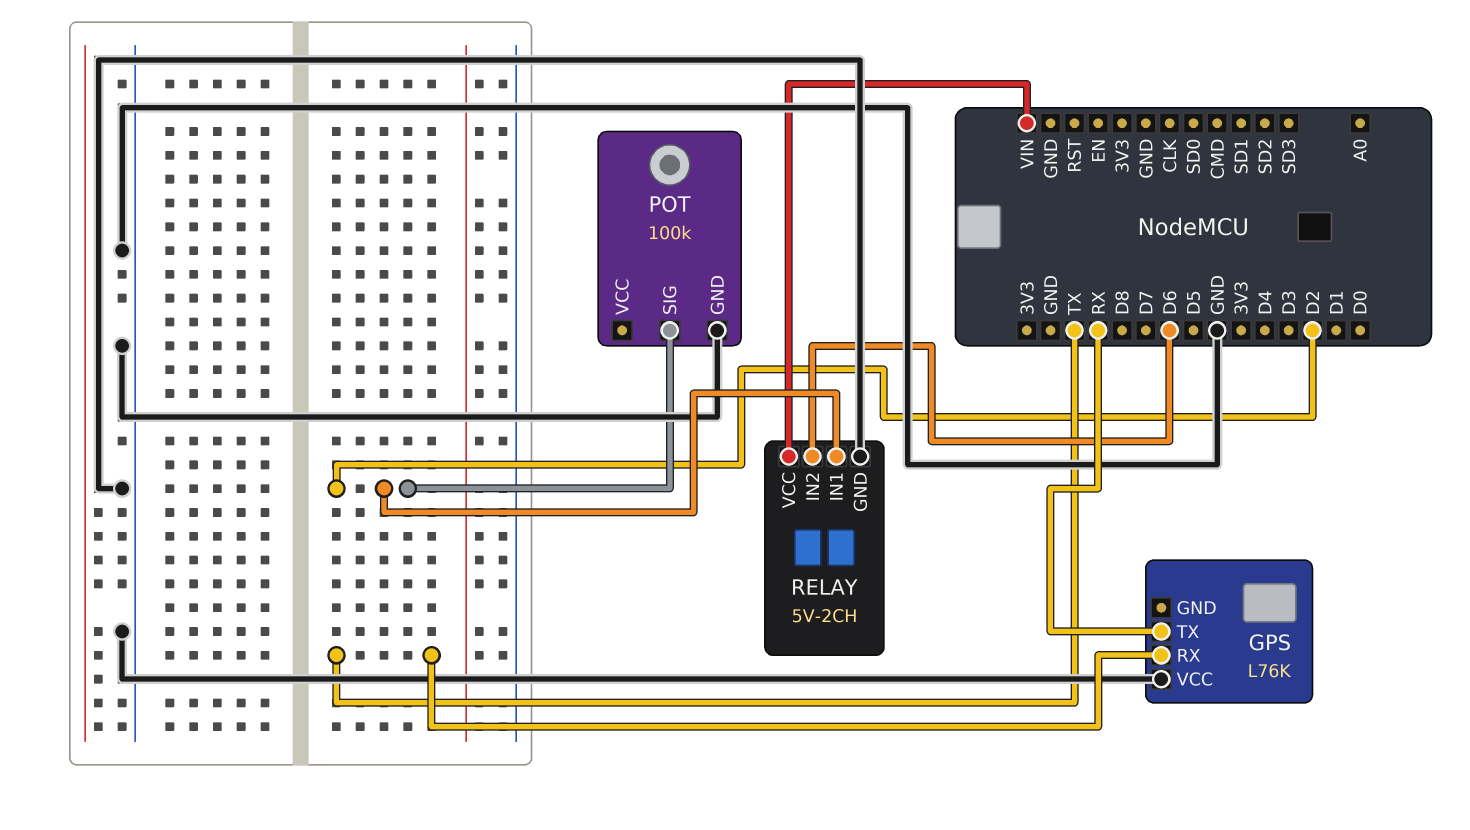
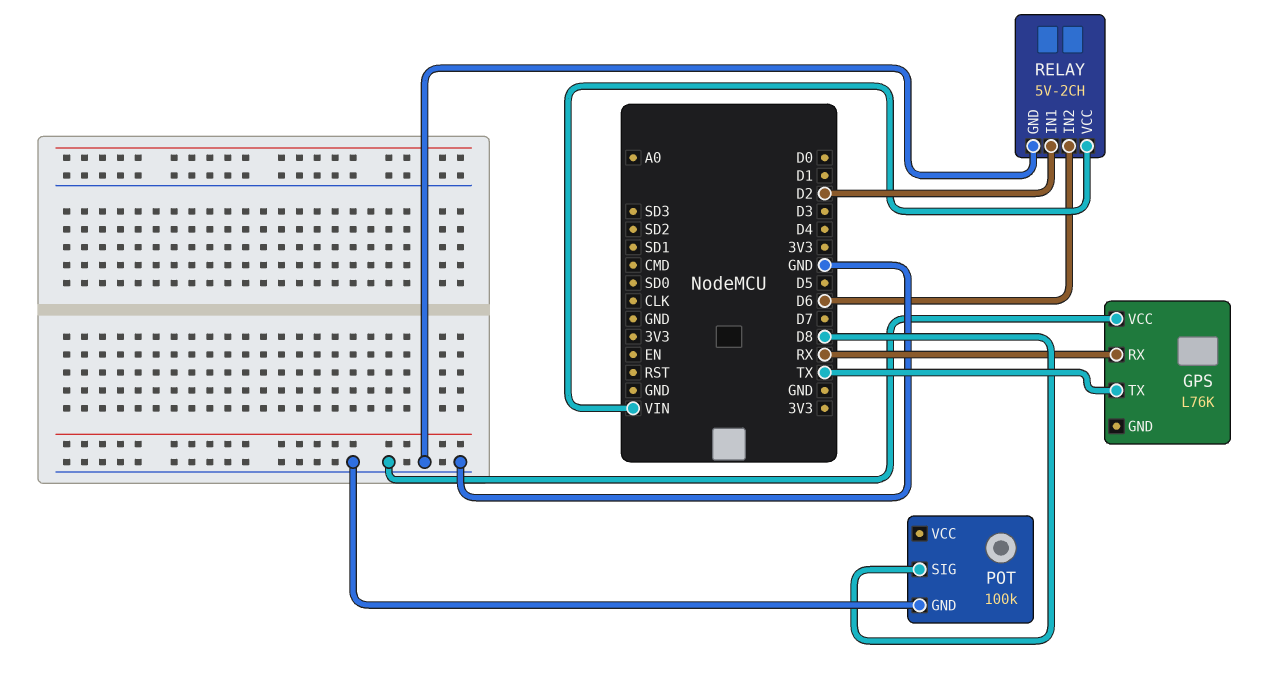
GPS pin RX: TX -> RX
GPS pin TX: RX -> TX
POT pin SIG: D2 -> D8

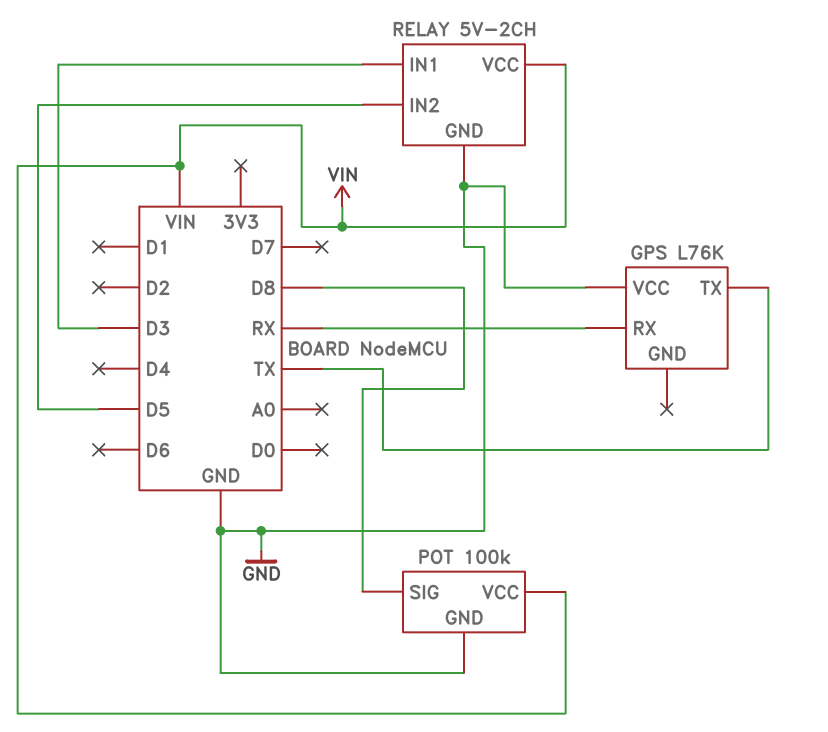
POT pin VCC: none -> VIN
RELAY pin IN1: D2 -> D3
RELAY pin IN2: D6 -> D5

